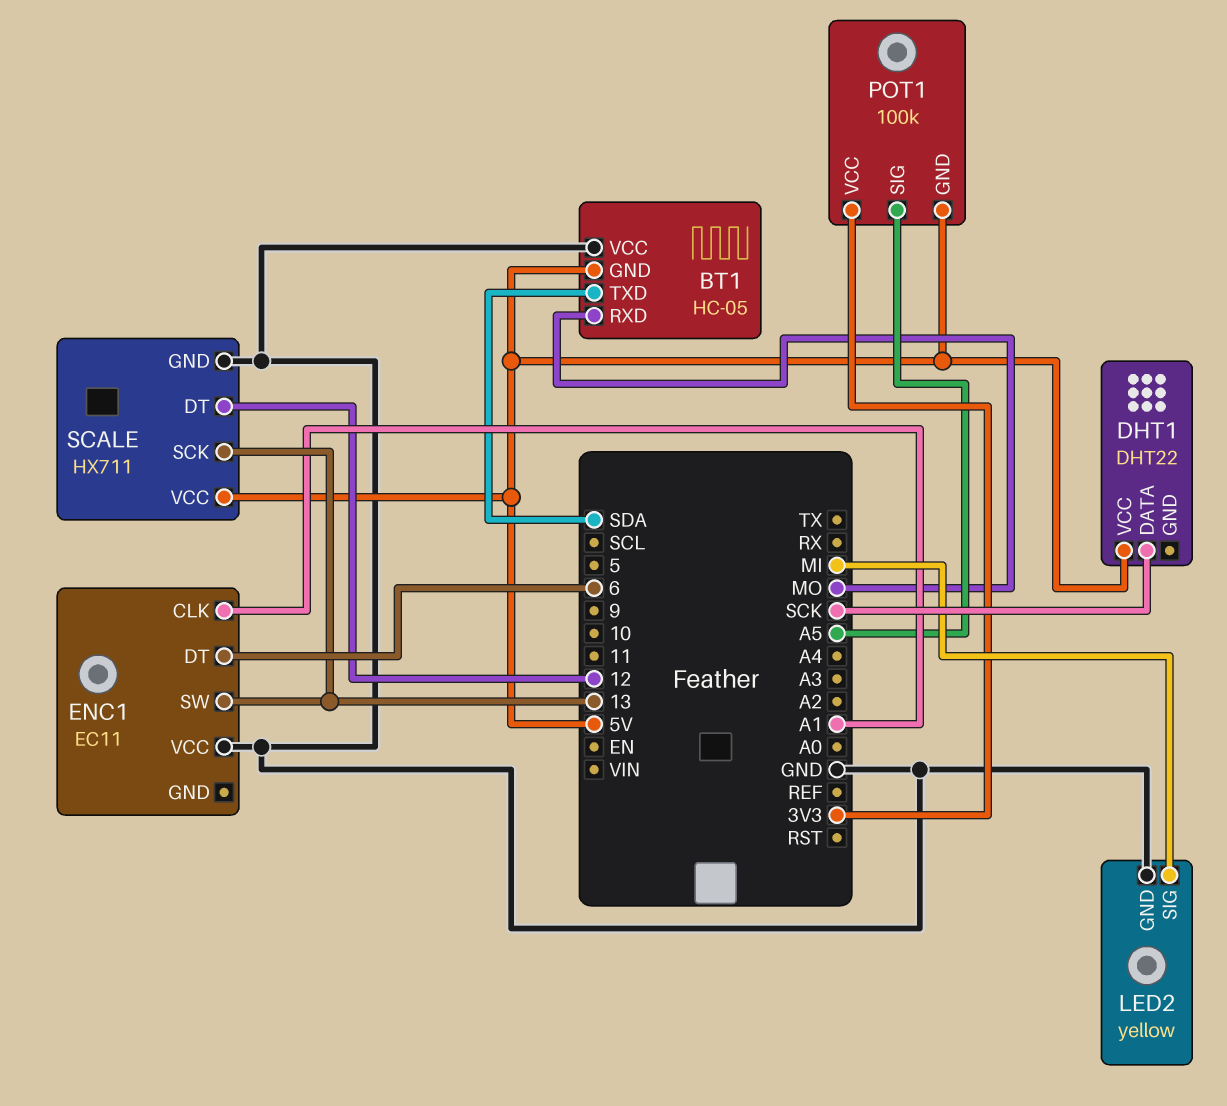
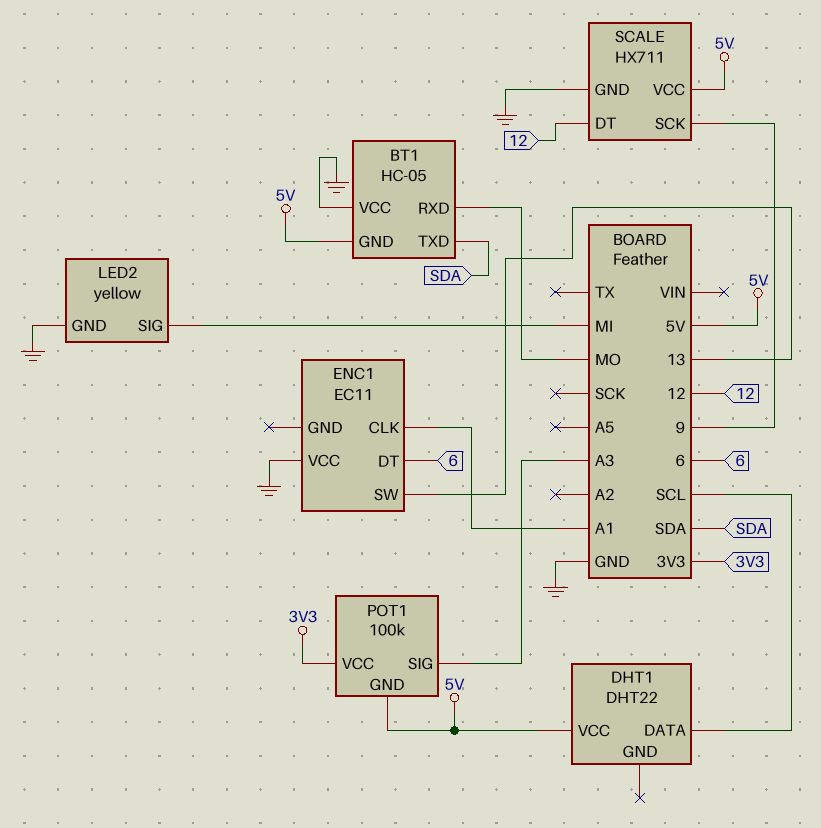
DHT1 pin DATA: SCK -> SCL
POT1 pin SIG: A5 -> A3
SCALE pin SCK: 13 -> 9

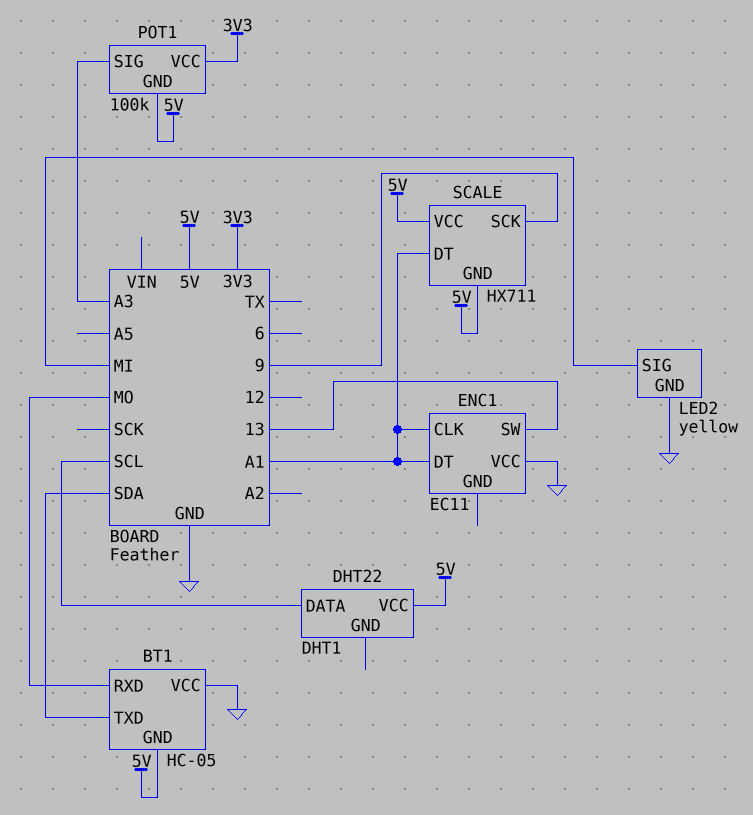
ENC1 pin DT: 6 -> A1
SCALE pin DT: 12 -> A1
SCALE pin GND: GND -> 5V

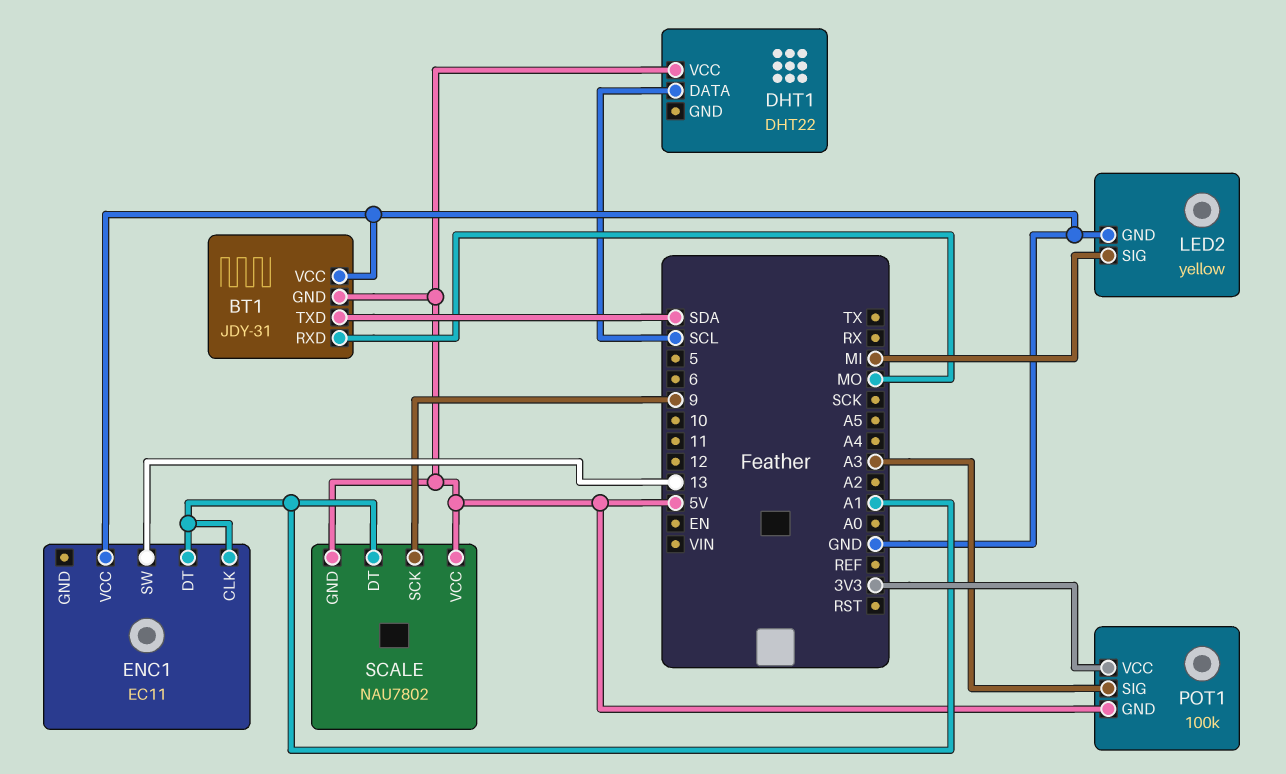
BT1: HC-05 -> JDY-31
SCALE: HX711 -> NAU7802

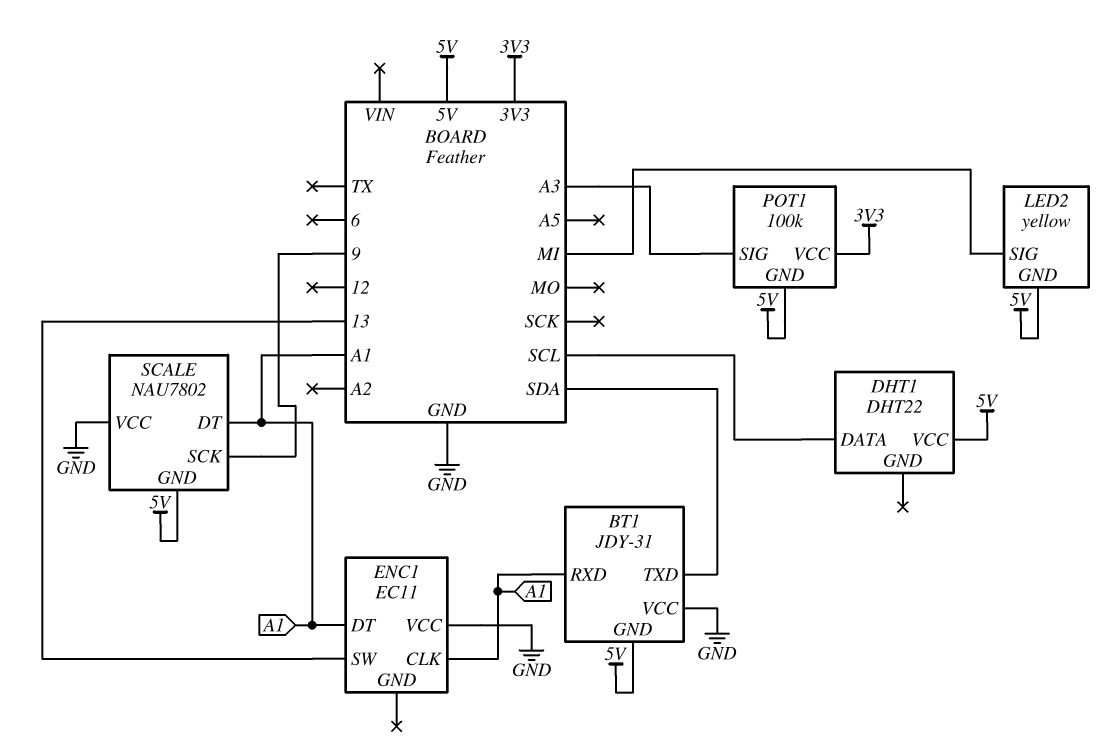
BT1 pin RXD: MO -> A1
LED2 pin GND: GND -> 5V
SCALE pin VCC: 5V -> GND

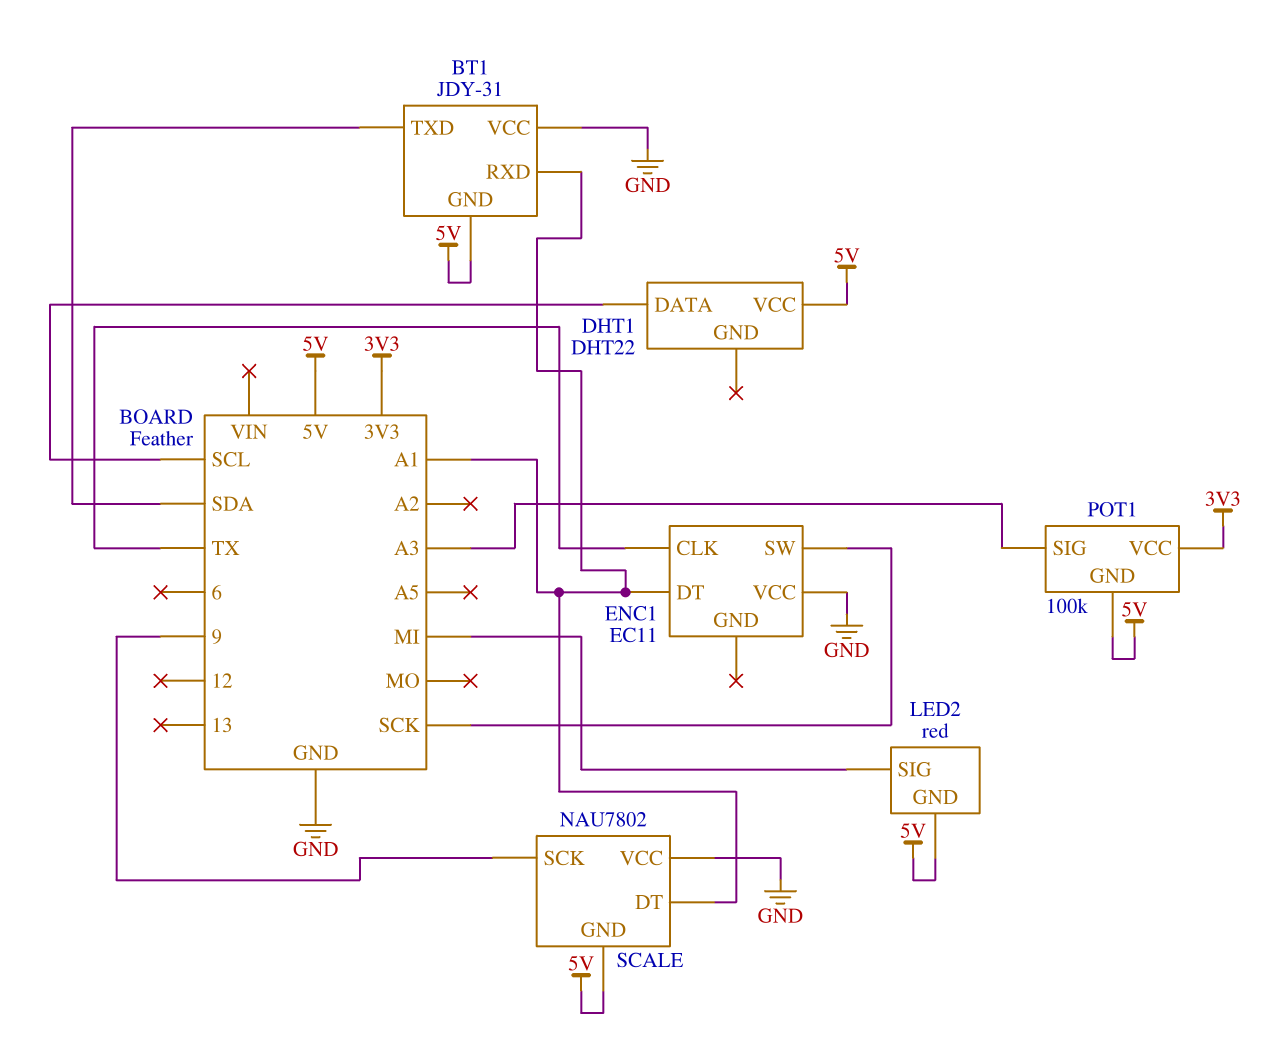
ENC1 pin CLK: A1 -> TX
ENC1 pin SW: 13 -> SCK
LED2: yellow -> red

